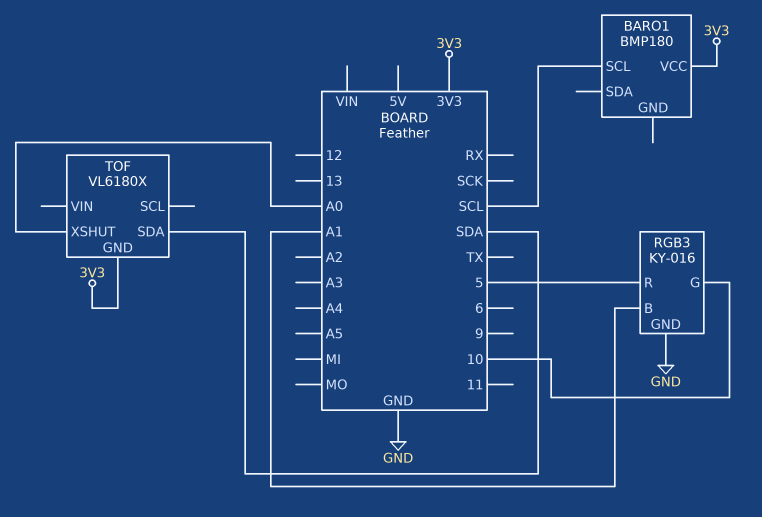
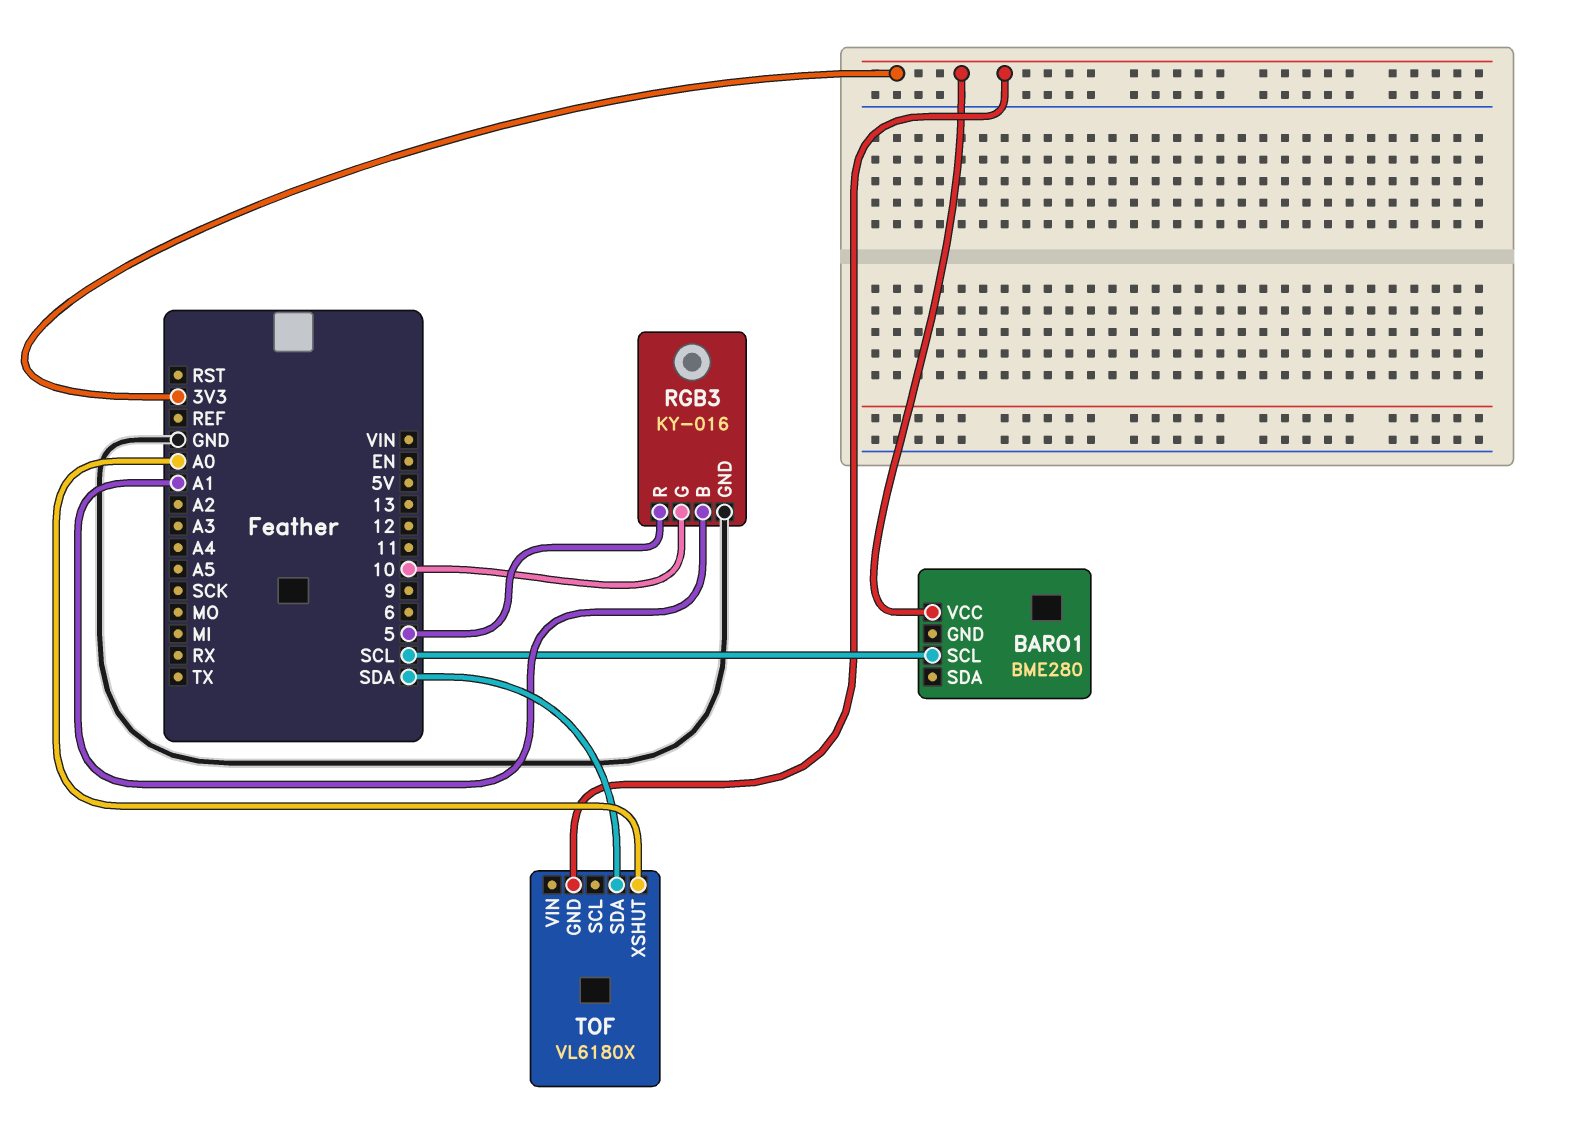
BARO1: BMP180 -> BME280

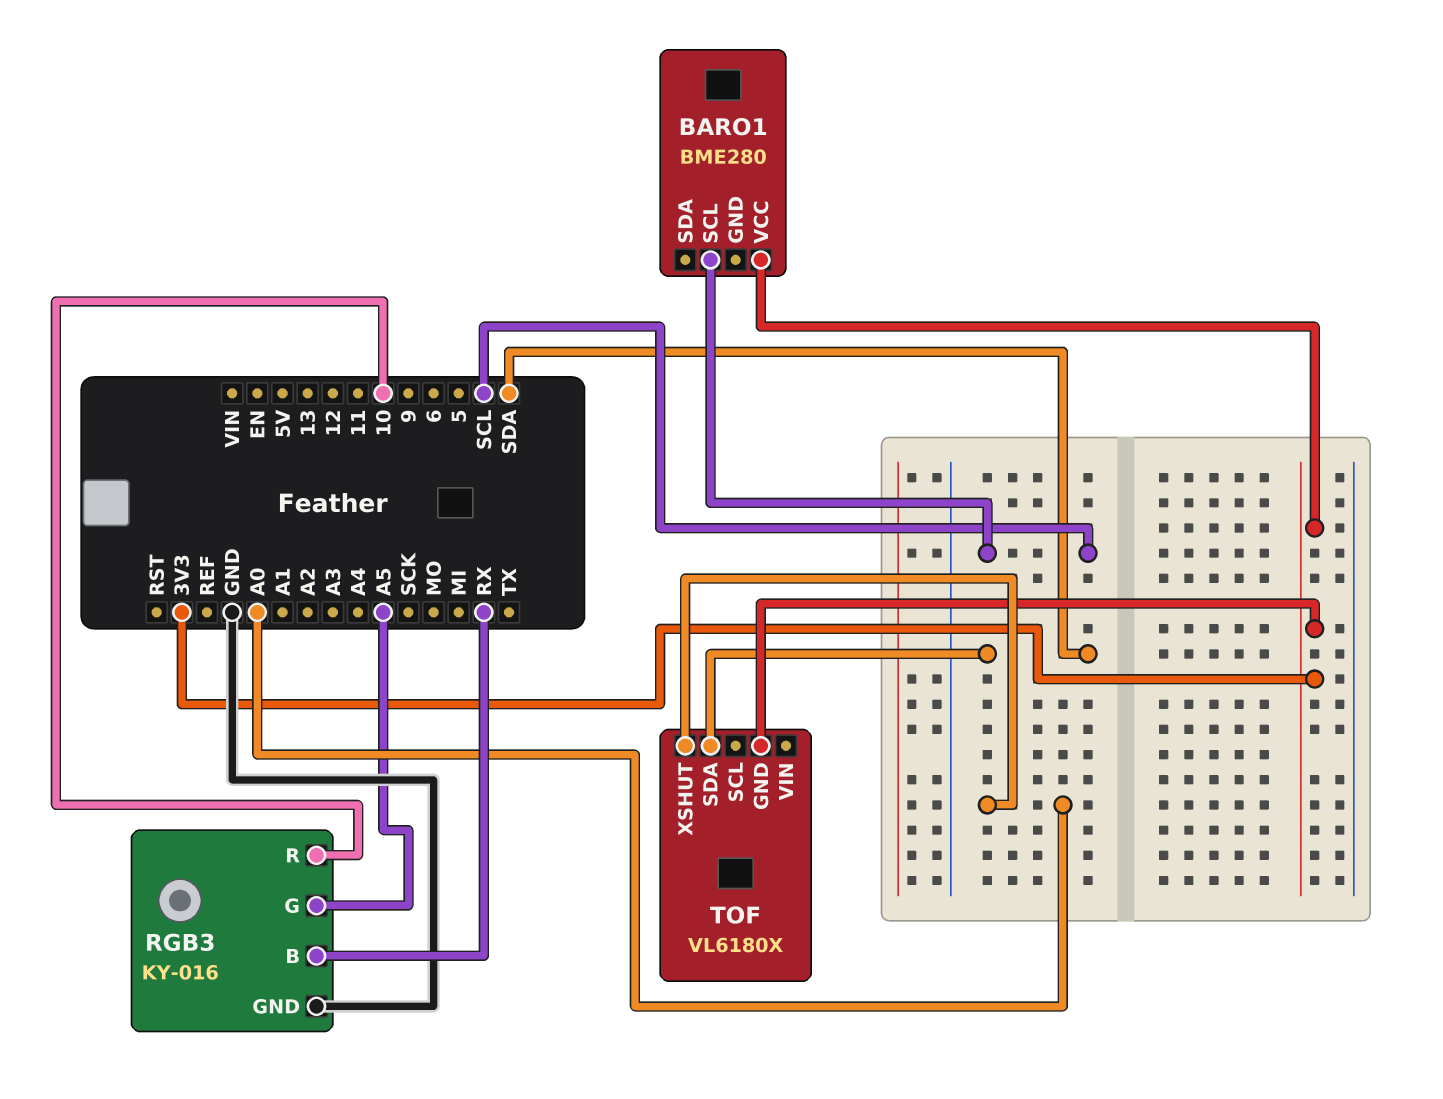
RGB3 pin B: A1 -> RX
RGB3 pin G: 10 -> A5
RGB3 pin R: 5 -> 10

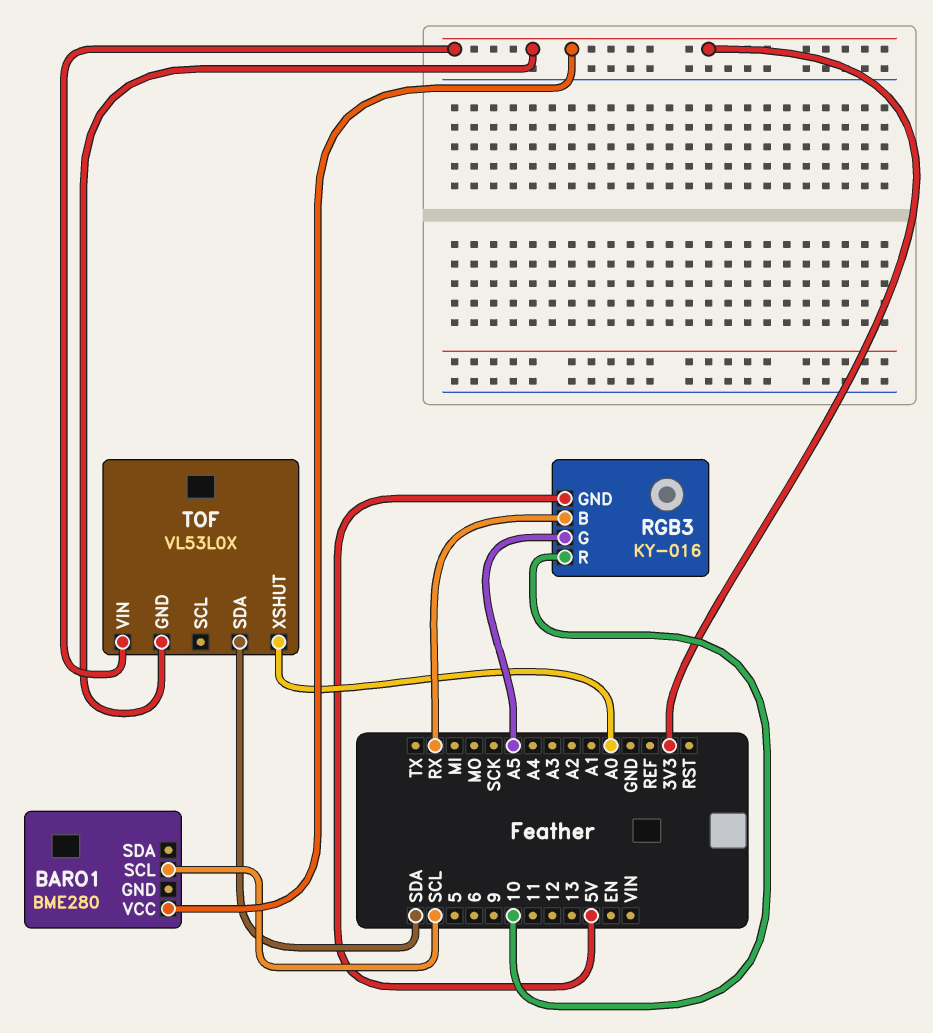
RGB3 pin GND: GND -> 5V
TOF: VL6180X -> VL53L0X
TOF pin VIN: none -> 3V3

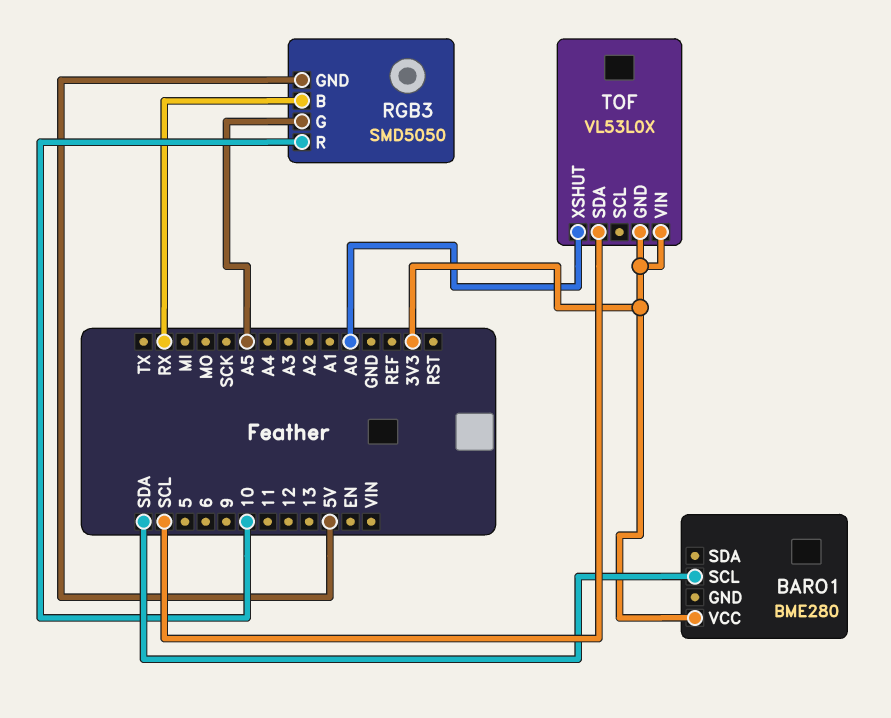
BARO1 pin SCL: SCL -> SDA
RGB3: KY-016 -> SMD5050
TOF pin SDA: SDA -> SCL

